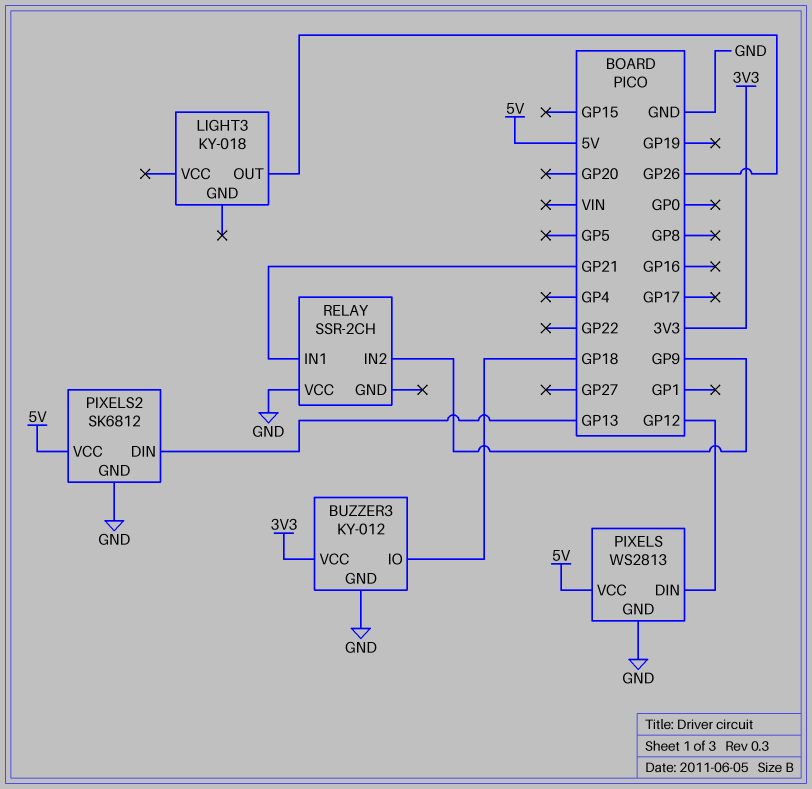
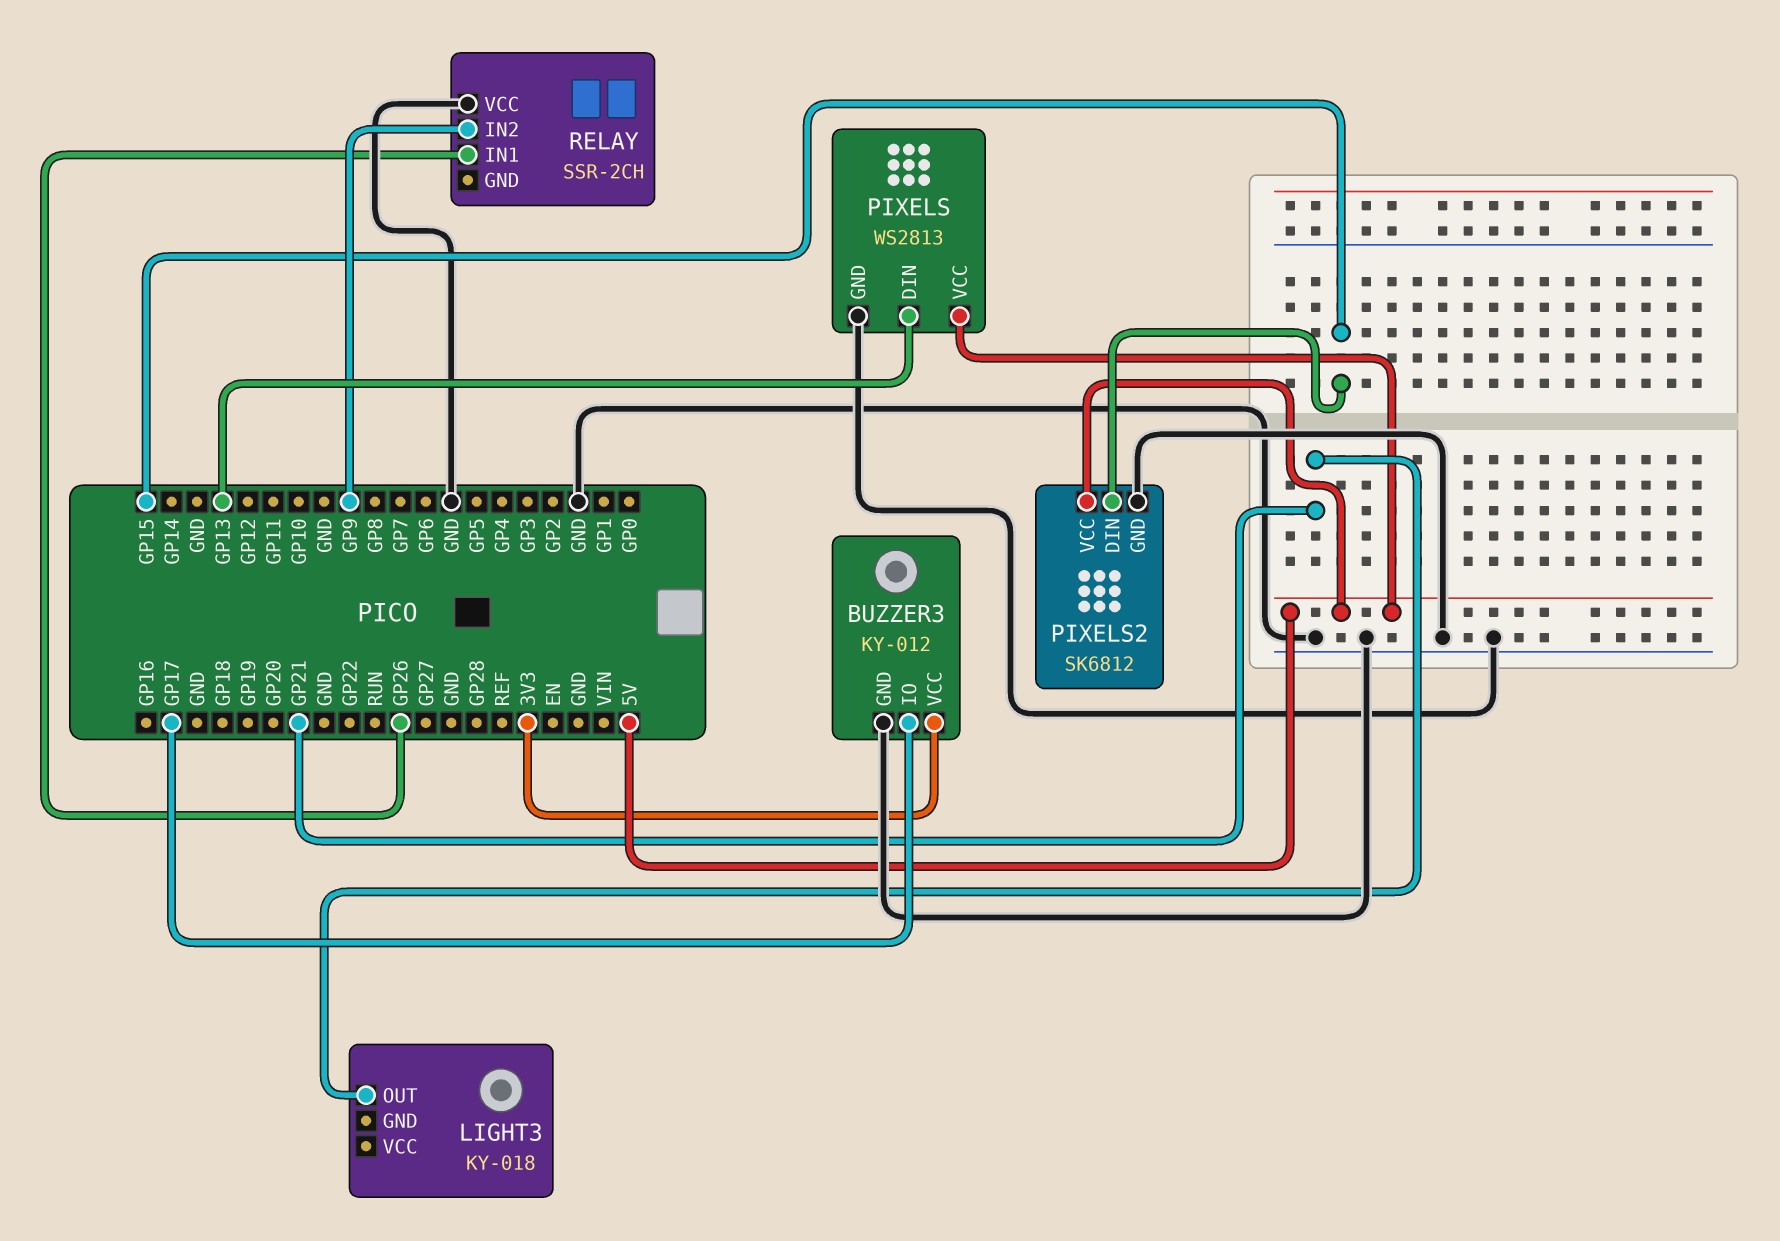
BUZZER3 pin IO: GP18 -> GP17
LIGHT3 pin OUT: GP26 -> GP21
PIXELS pin DIN: GP12 -> GP13
PIXELS2 pin DIN: GP13 -> GP15
RELAY pin IN1: GP21 -> GP26

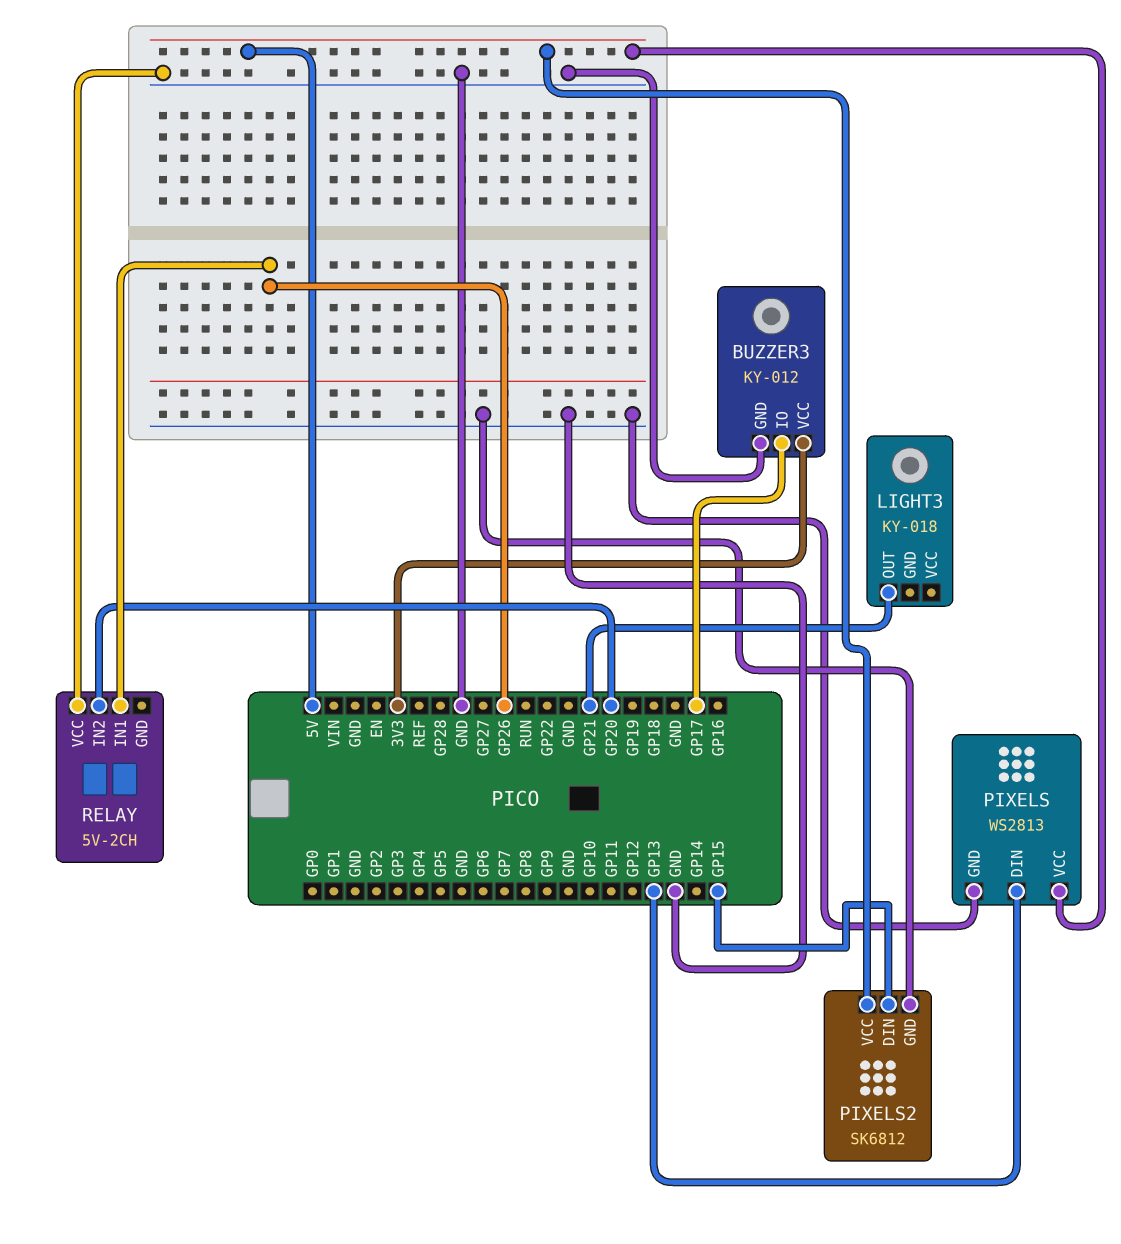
RELAY: SSR-2CH -> 5V-2CH
RELAY pin IN2: GP9 -> GP20

